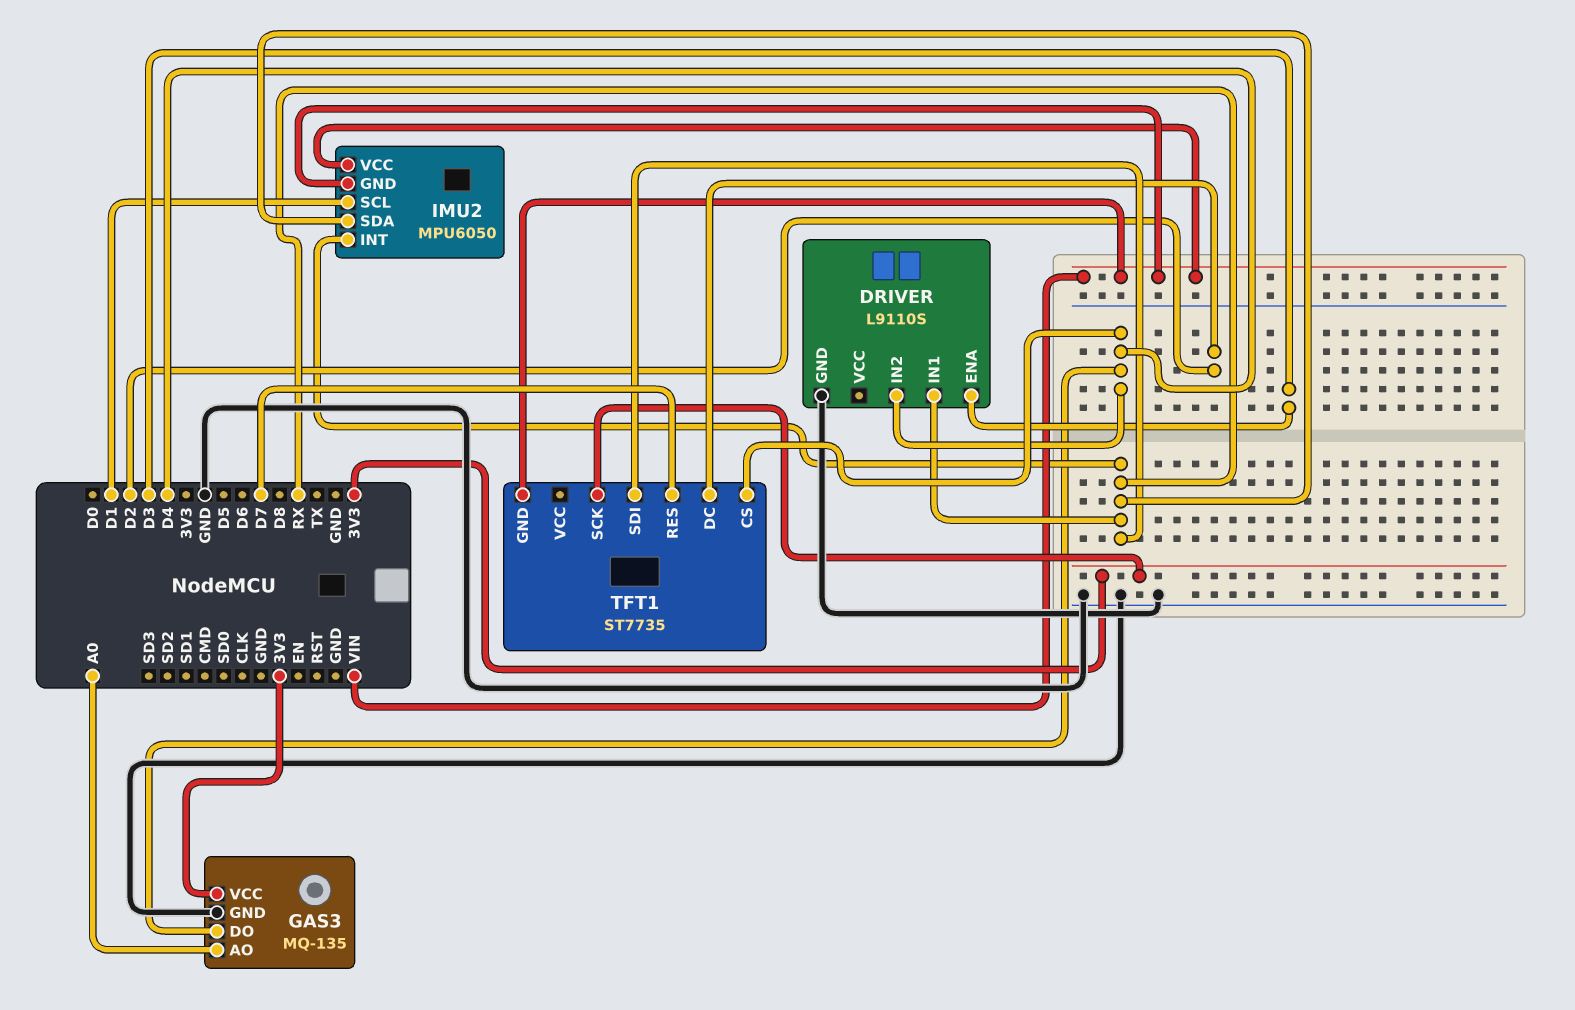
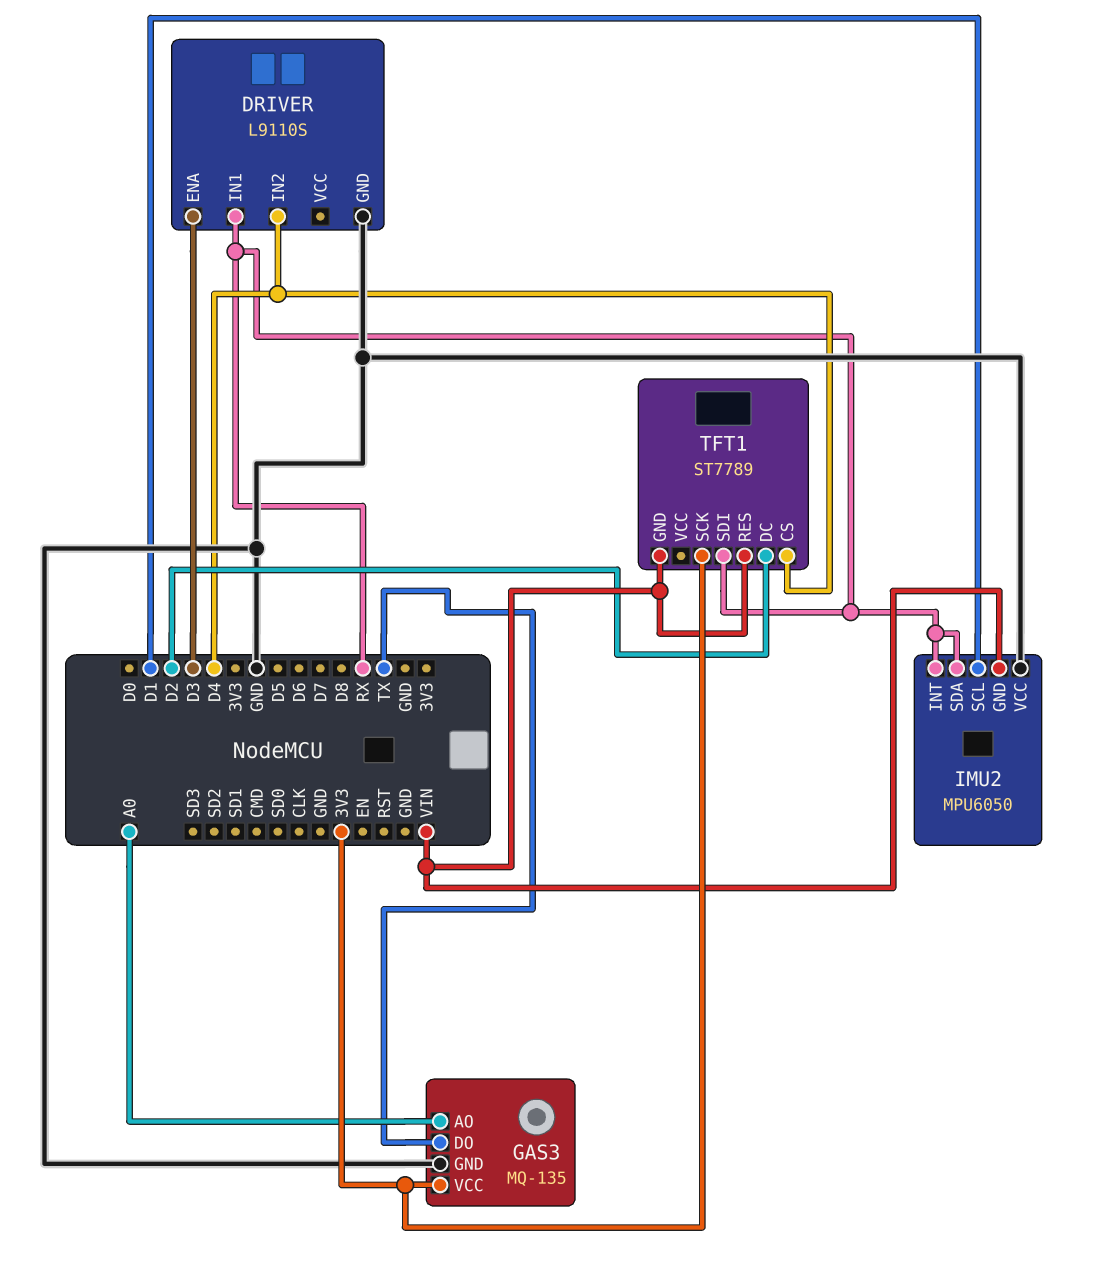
GAS3 pin DO: D4 -> TX
IMU2 pin VCC: VIN -> GND
TFT1: ST7735 -> ST7789
TFT1 pin RES: D7 -> VIN

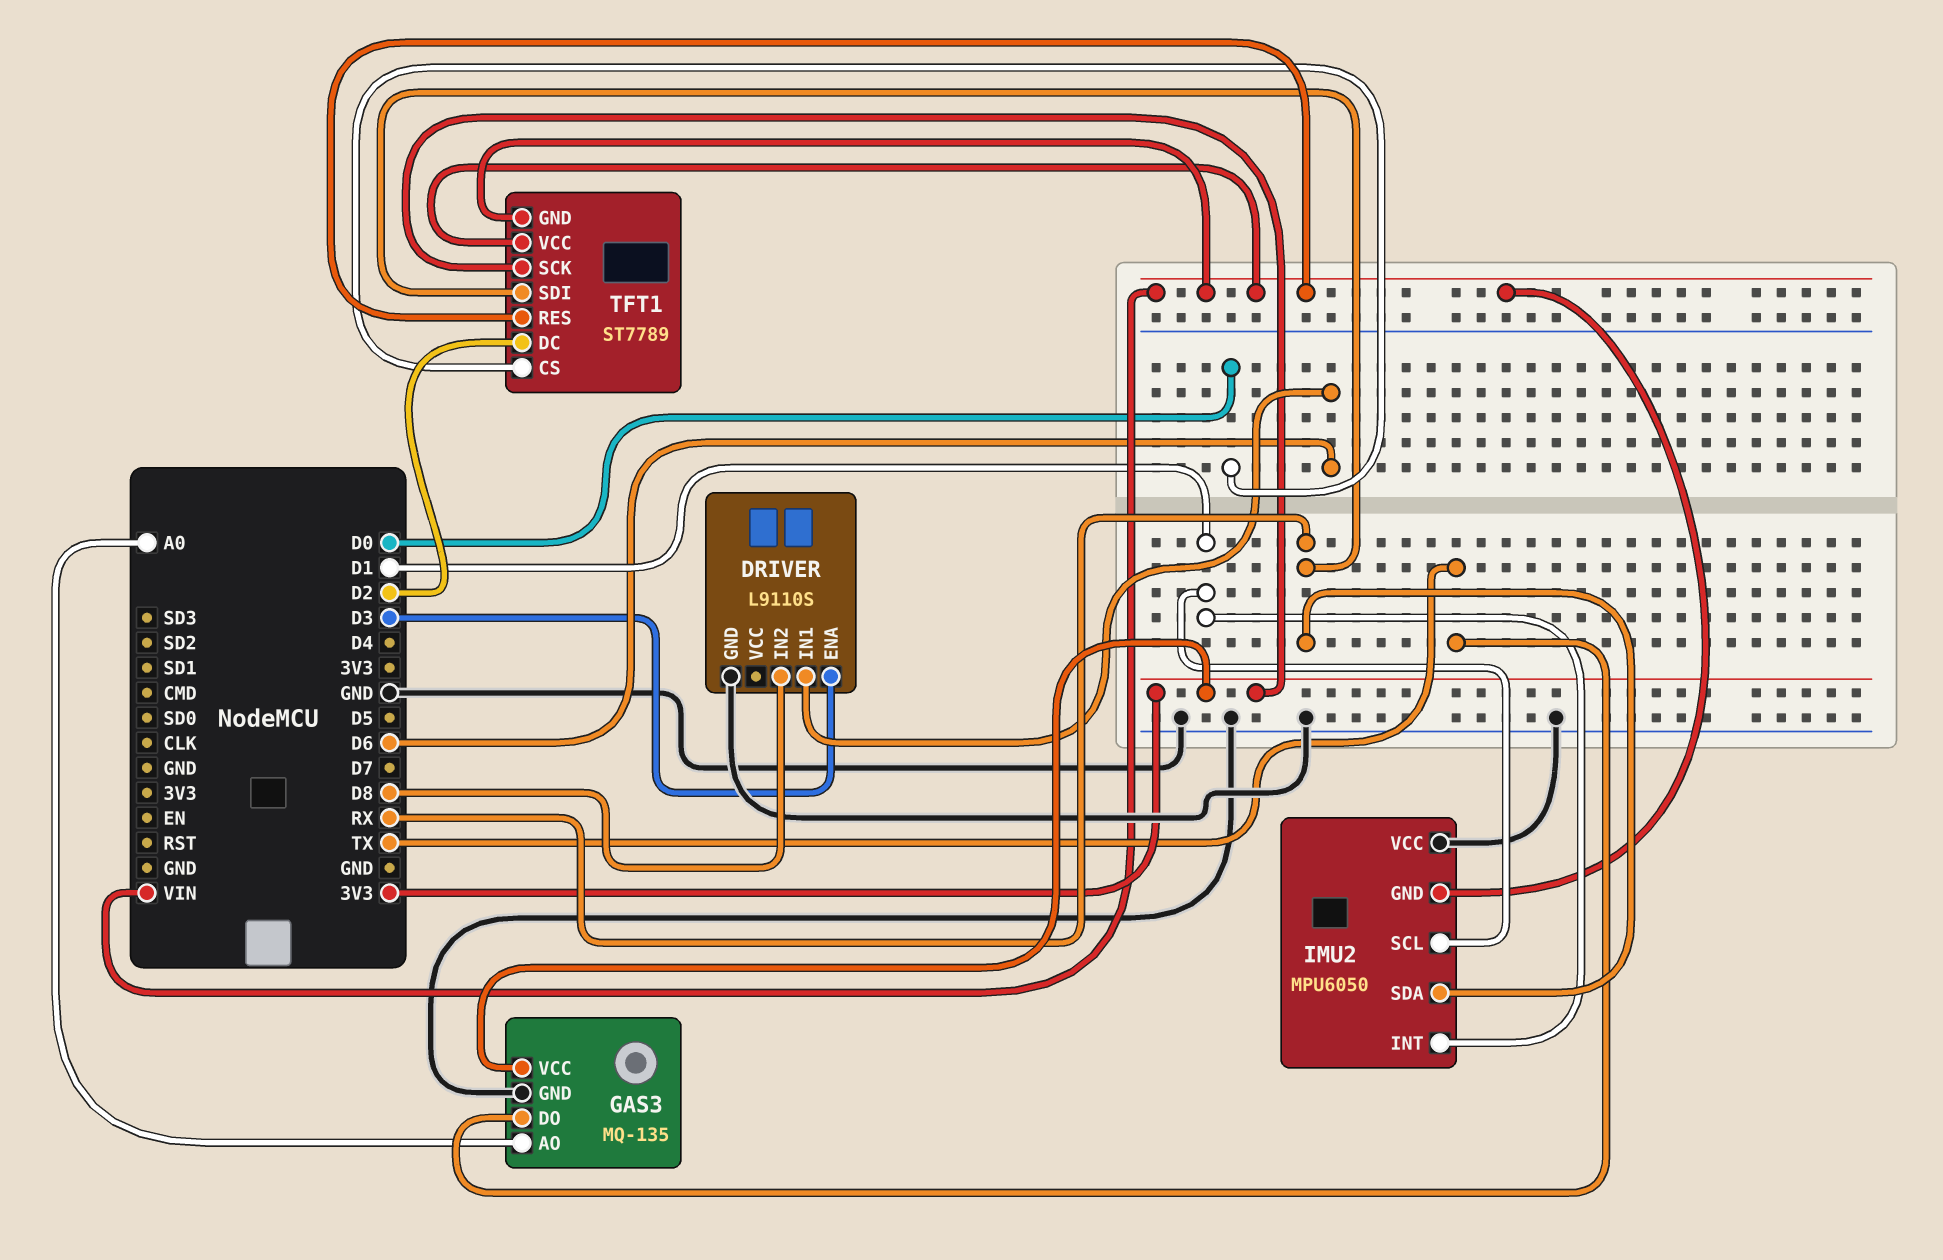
DRIVER pin IN1: RX -> D6
DRIVER pin IN2: D4 -> D8
IMU2 pin INT: RX -> D1
TFT1 pin CS: D4 -> D0
TFT1 pin VCC: none -> VIN

